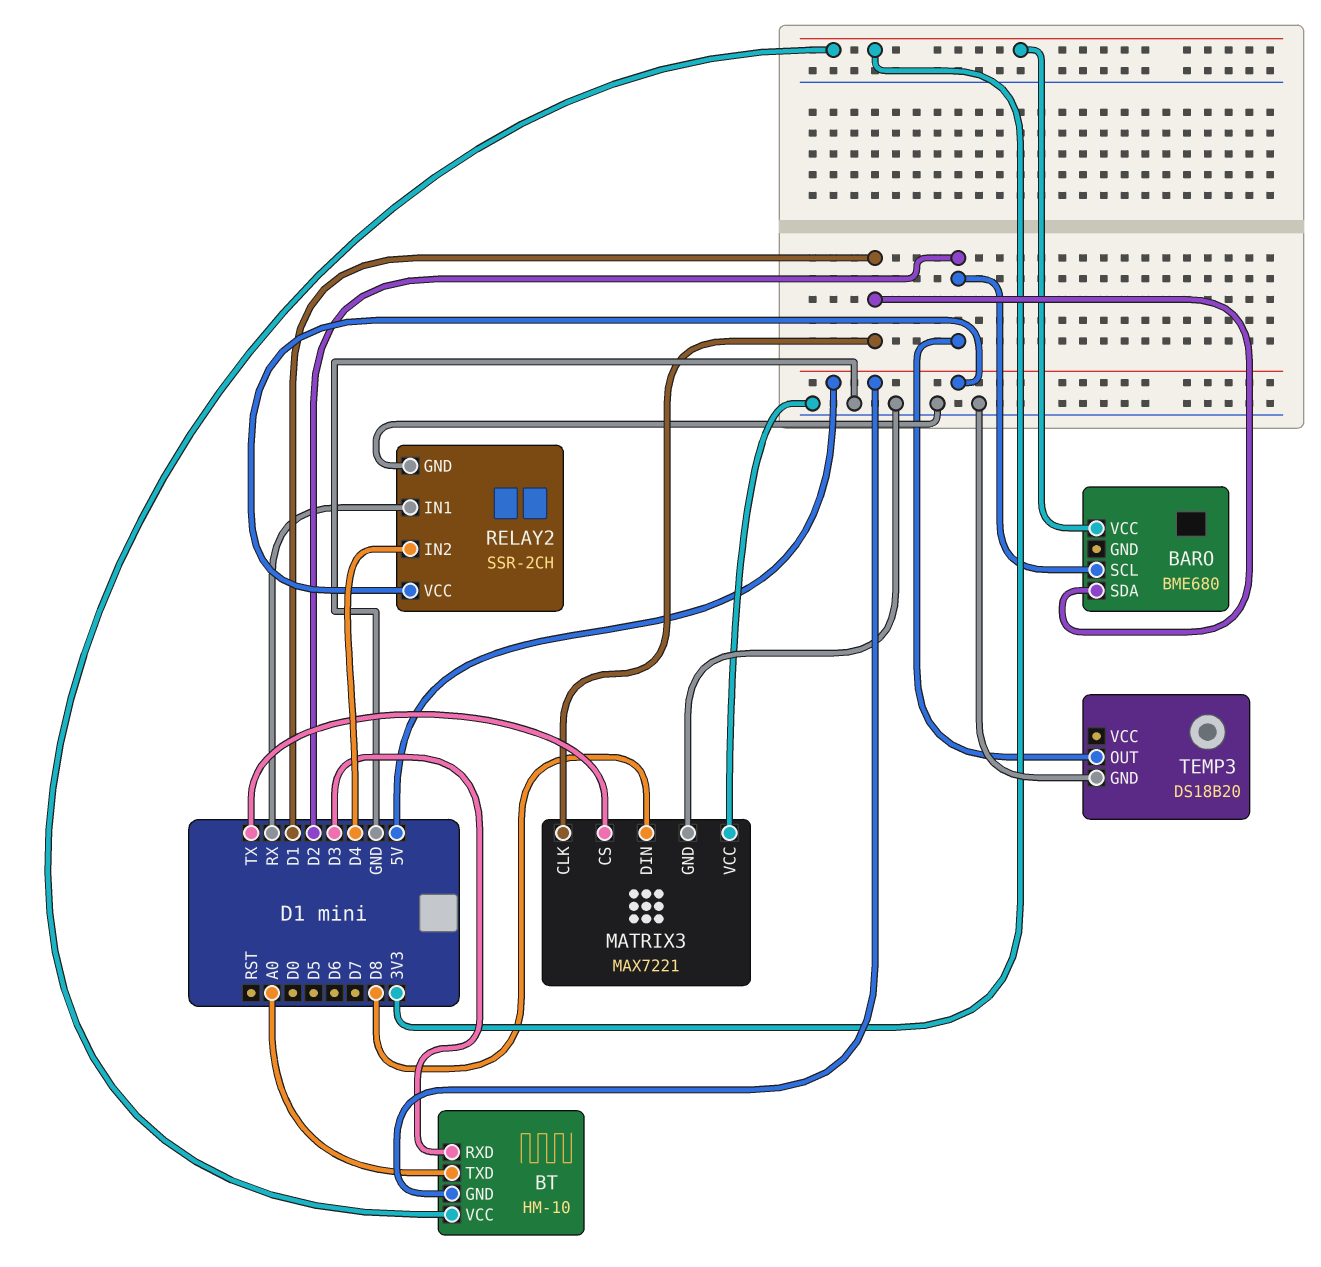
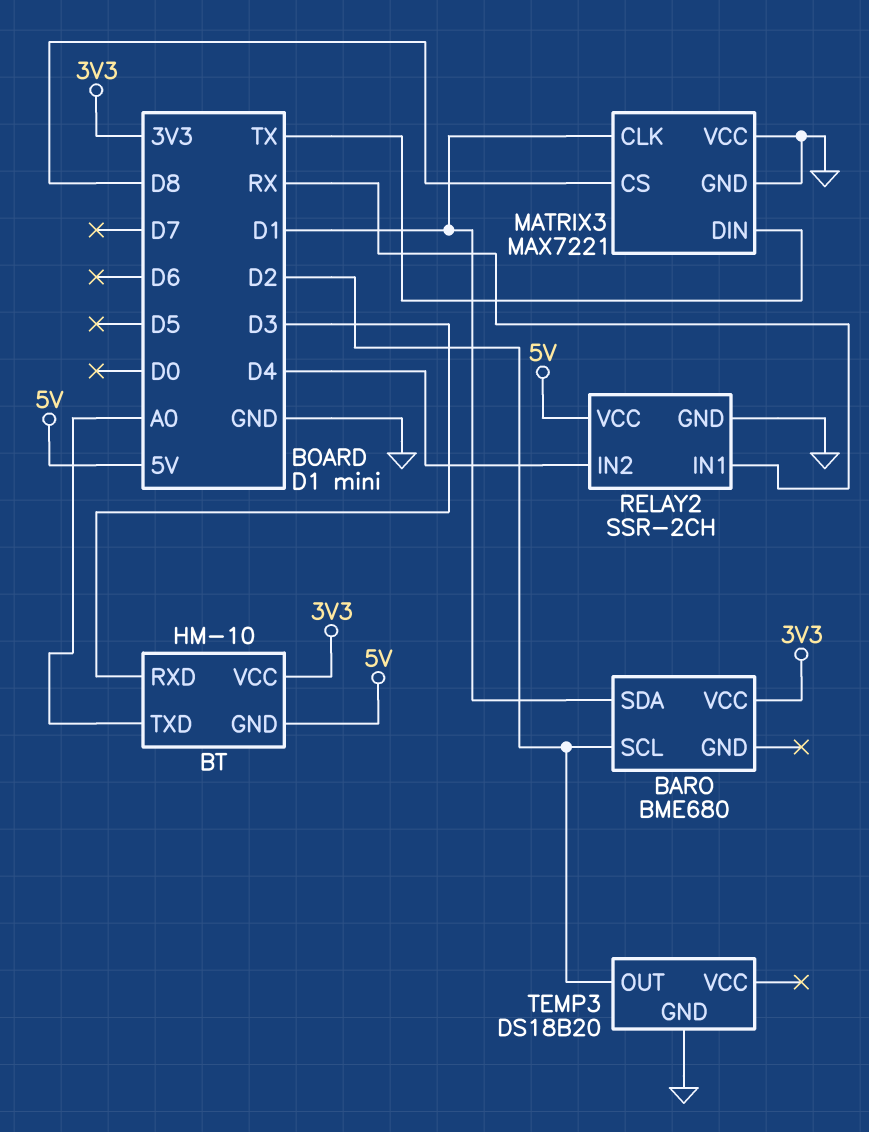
MATRIX3 pin CS: TX -> D8
MATRIX3 pin DIN: D8 -> TX

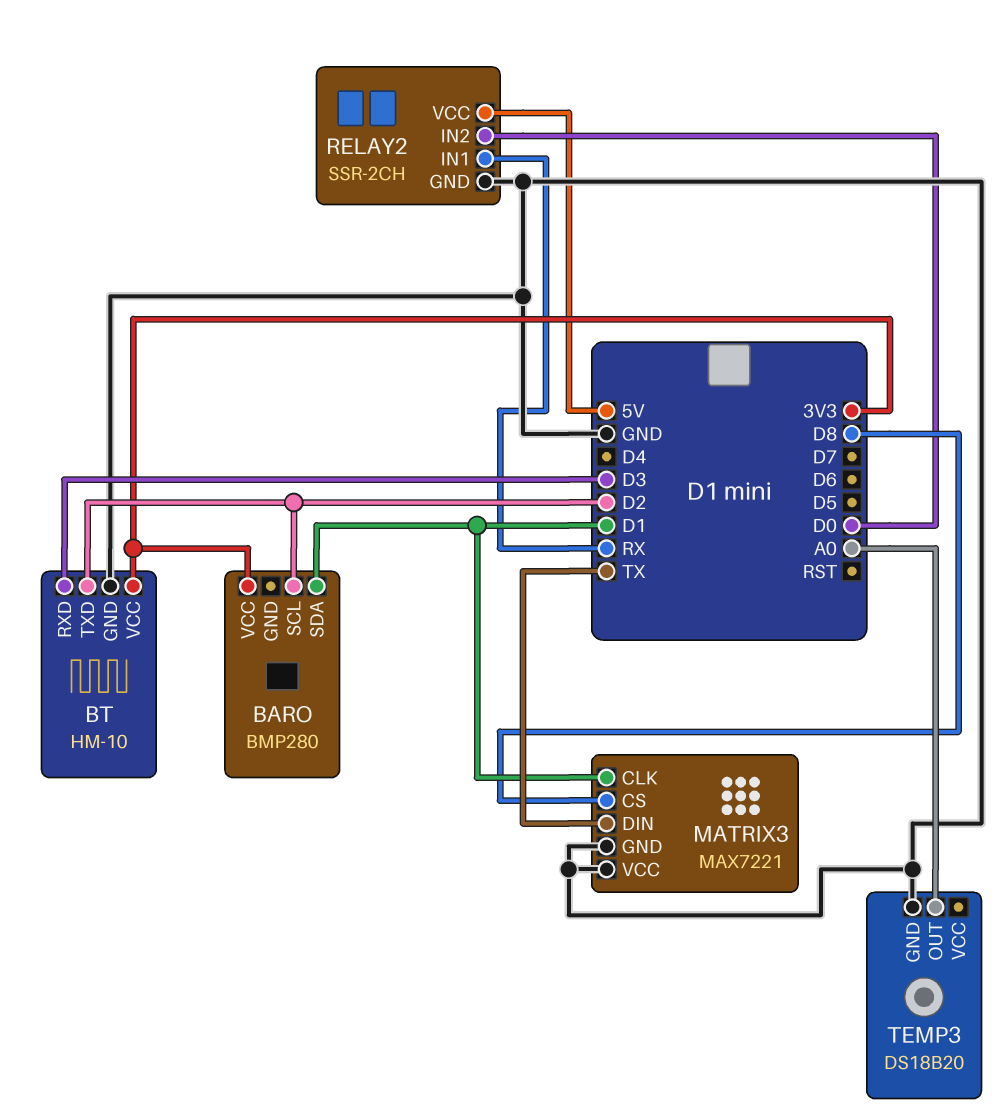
BARO: BME680 -> BMP280
BT pin GND: 5V -> GND
BT pin TXD: A0 -> D2
RELAY2 pin IN2: D4 -> D0
TEMP3 pin OUT: D2 -> A0

